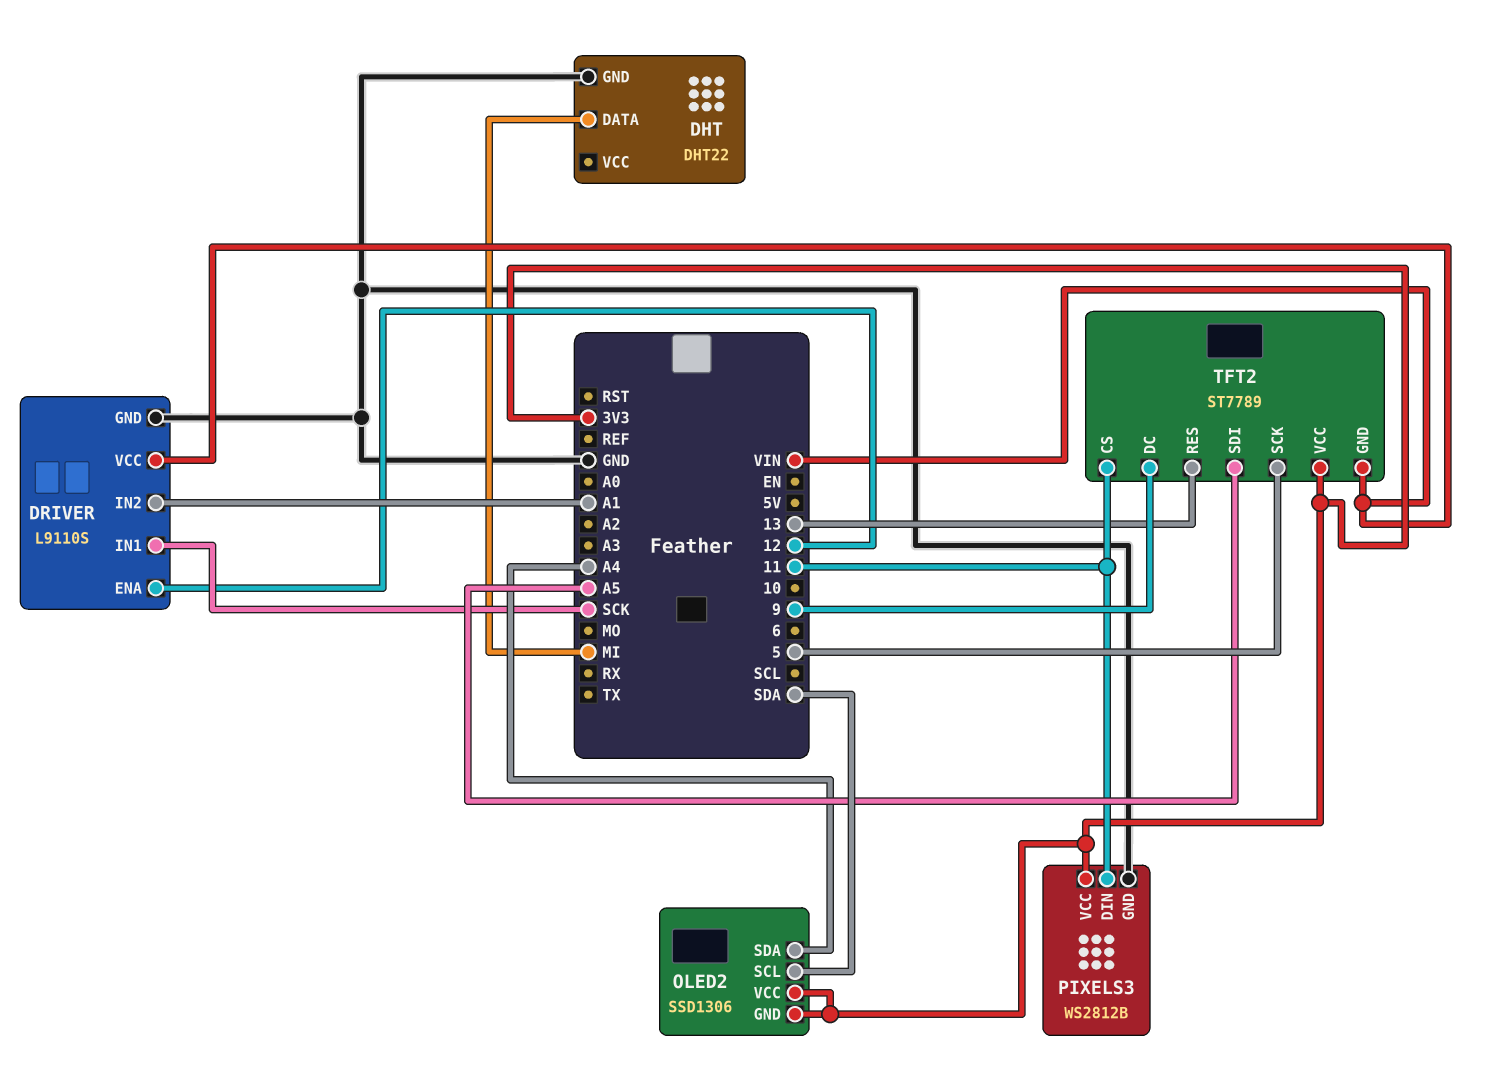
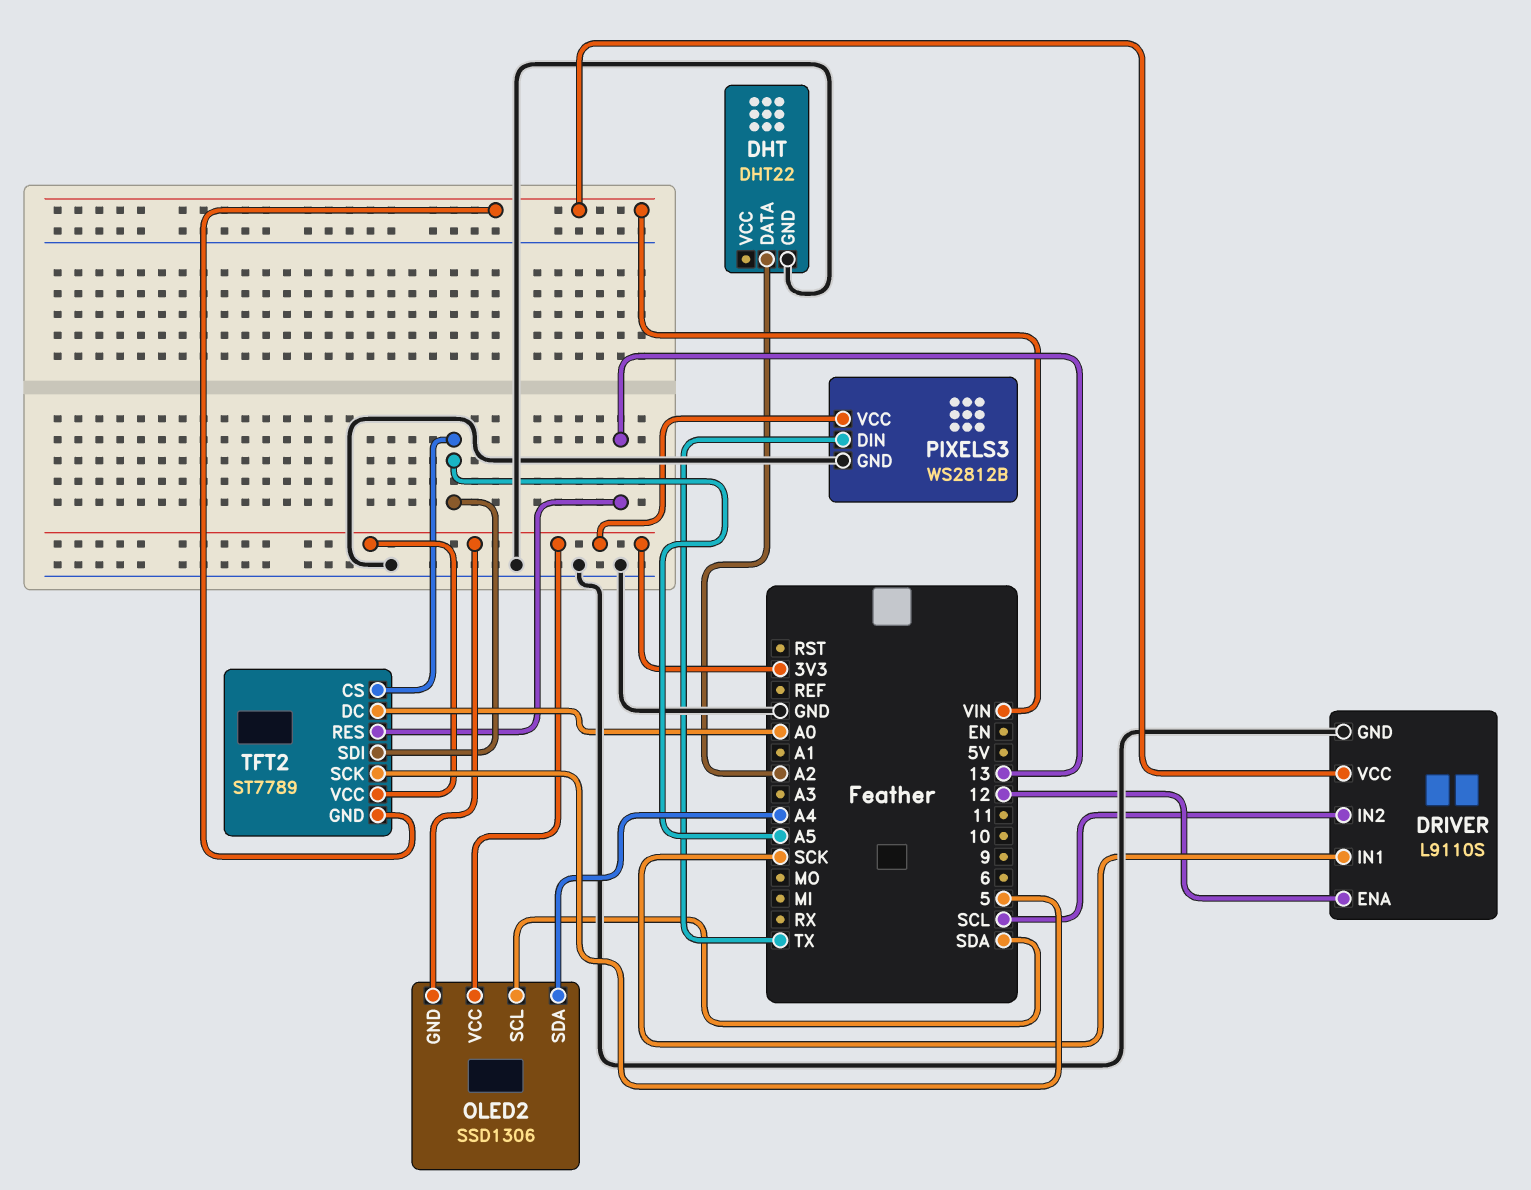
DHT pin DATA: MI -> A2
DRIVER pin IN2: A1 -> SCL
PIXELS3 pin DIN: 11 -> TX
TFT2 pin CS: 11 -> A5
TFT2 pin DC: 9 -> A0

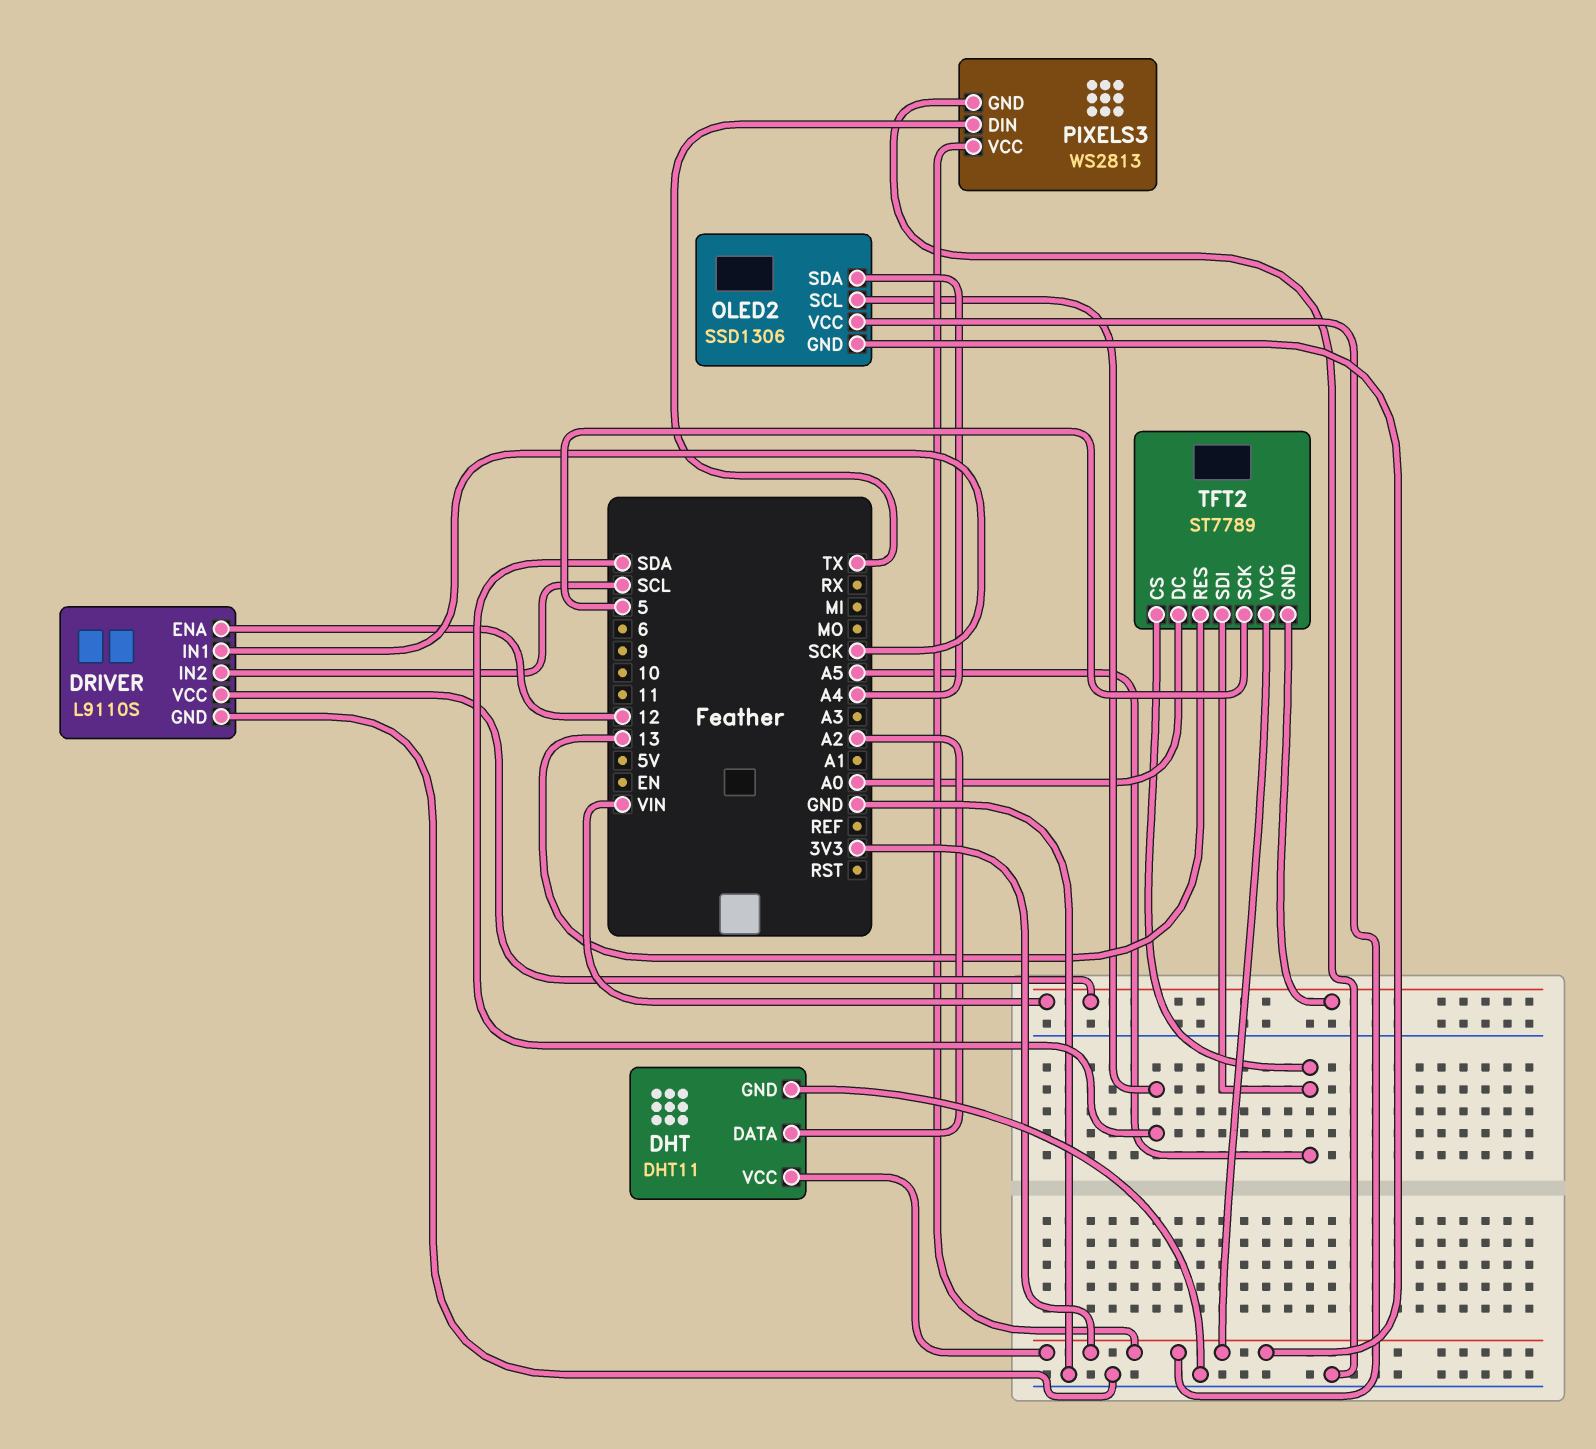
DHT: DHT22 -> DHT11
DHT pin VCC: none -> 3V3
PIXELS3: WS2812B -> WS2813

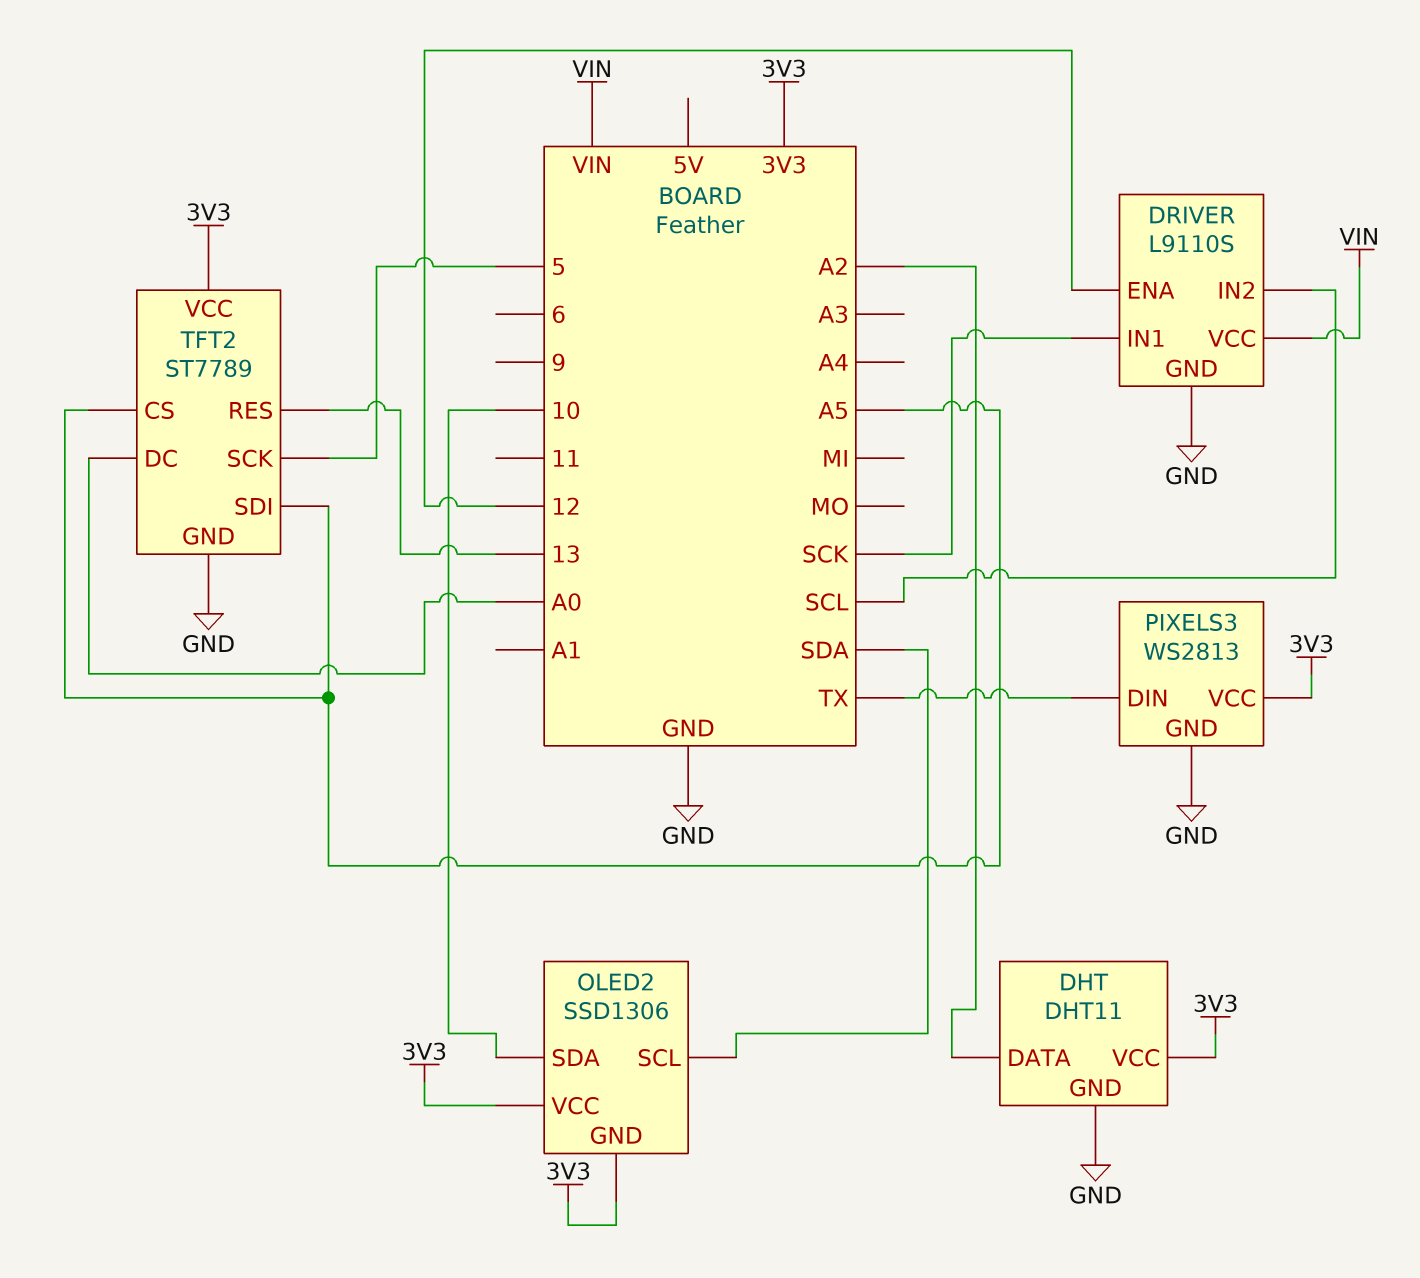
OLED2 pin SDA: A4 -> 10
TFT2 pin GND: VIN -> GND

